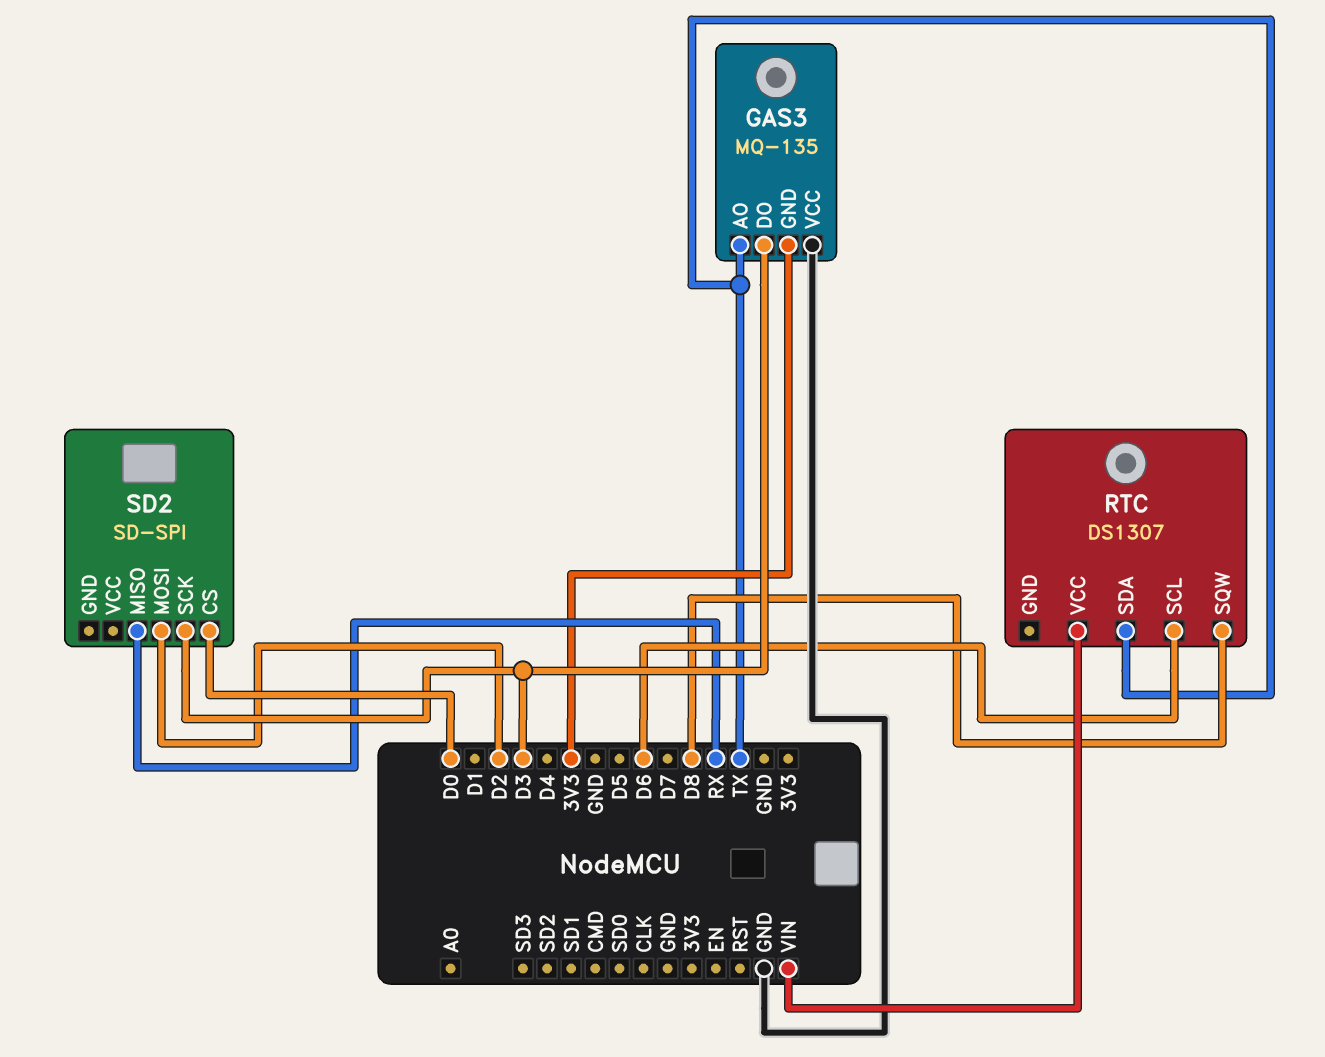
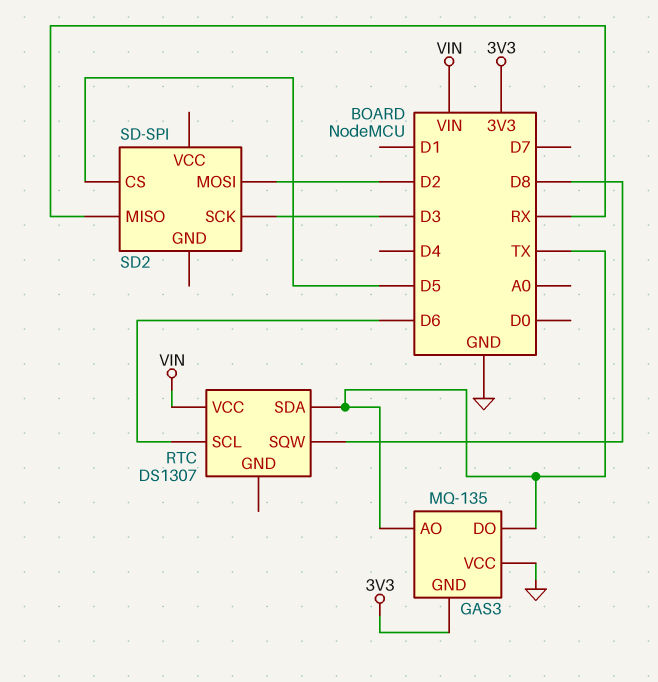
GAS3 pin DO: D3 -> TX
SD2 pin CS: D0 -> D5

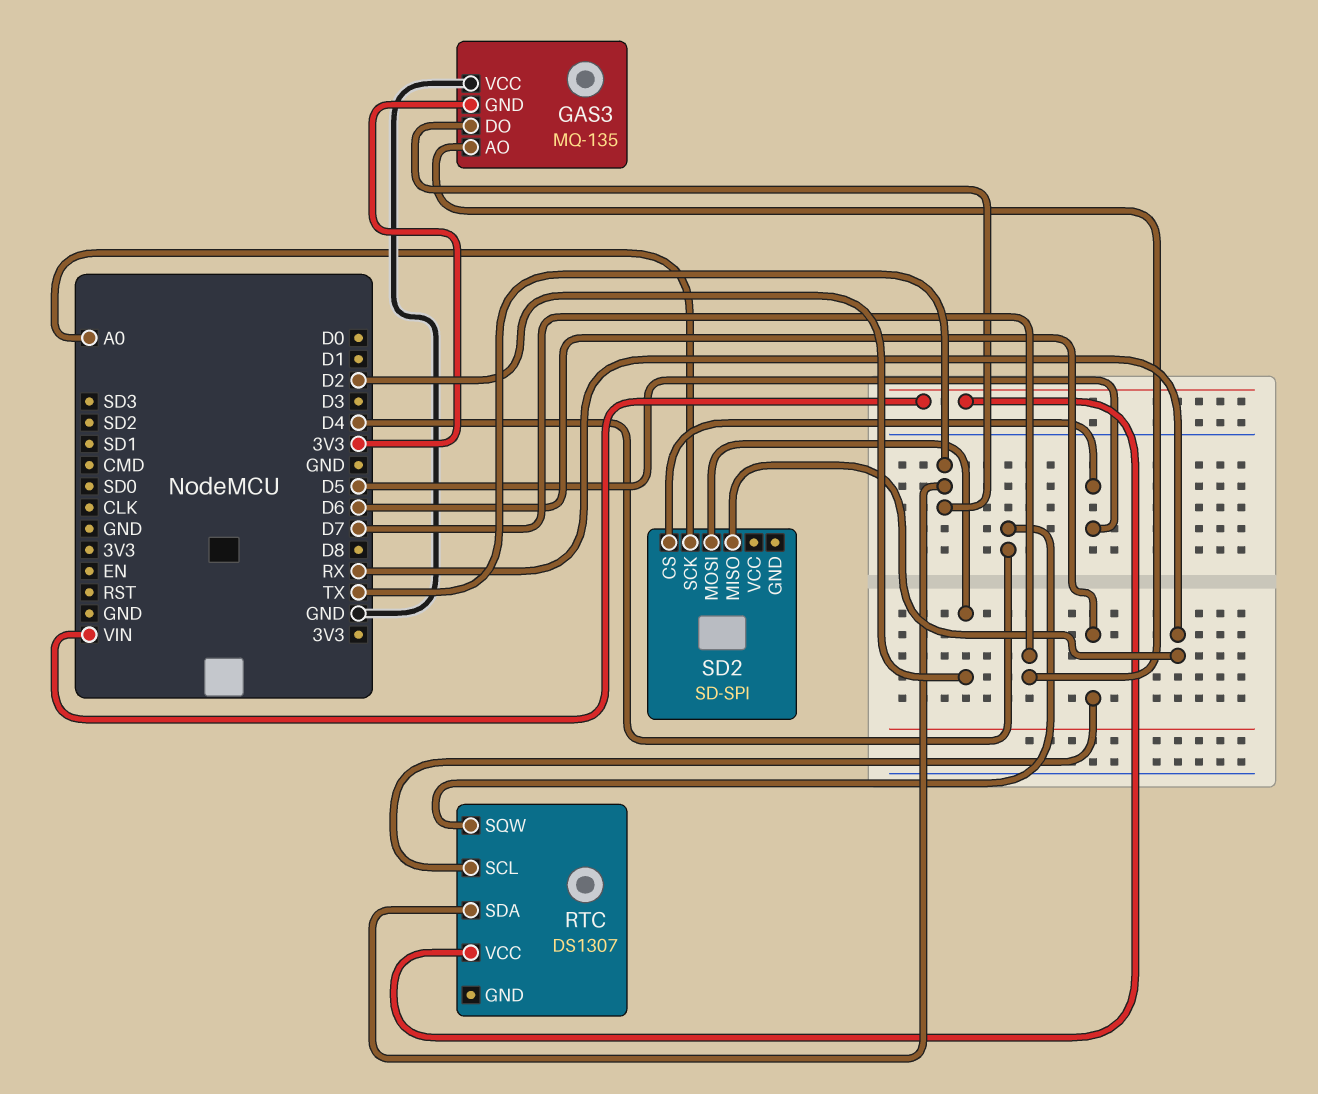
GAS3 pin AO: TX -> D7
RTC pin SQW: D8 -> D4
SD2 pin SCK: D3 -> A0

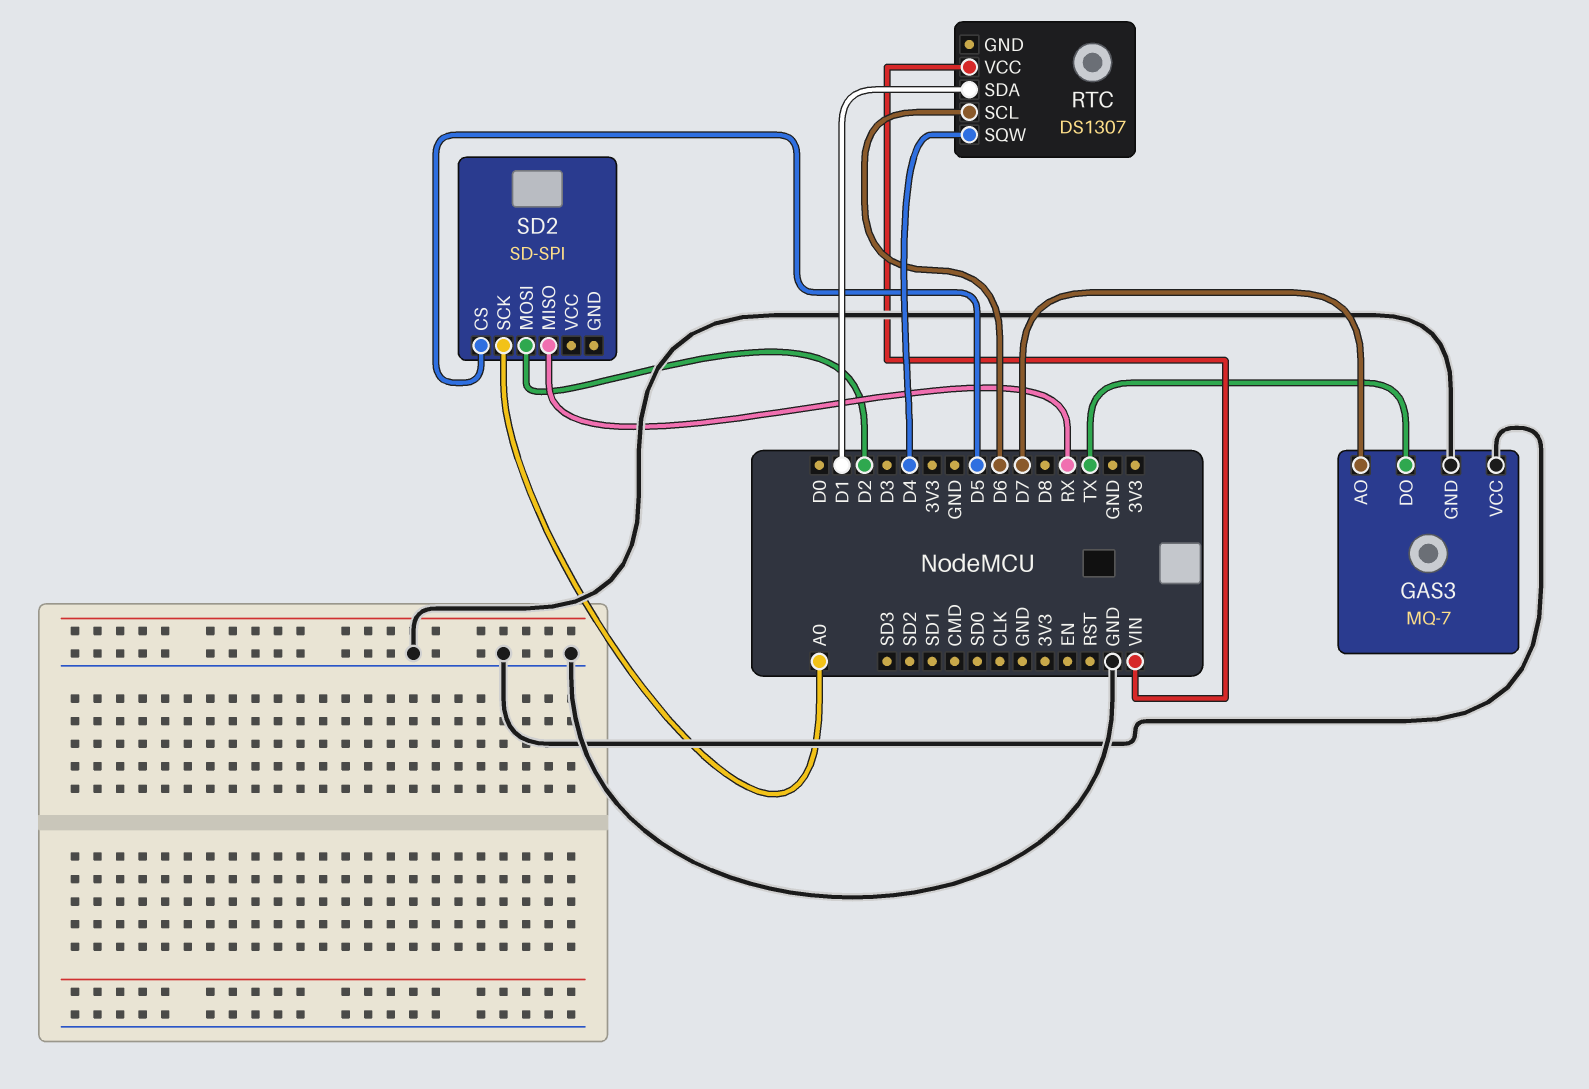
GAS3: MQ-135 -> MQ-7
GAS3 pin GND: 3V3 -> GND
RTC pin SDA: TX -> D1

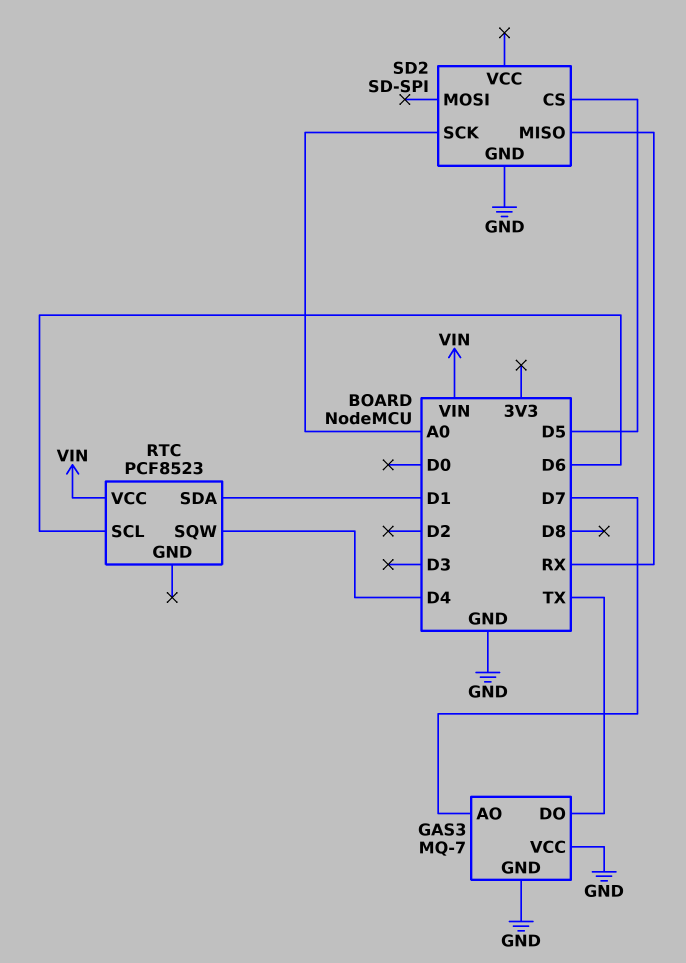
RTC: DS1307 -> PCF8523
SD2 pin GND: none -> GND
SD2 pin MOSI: D2 -> none

